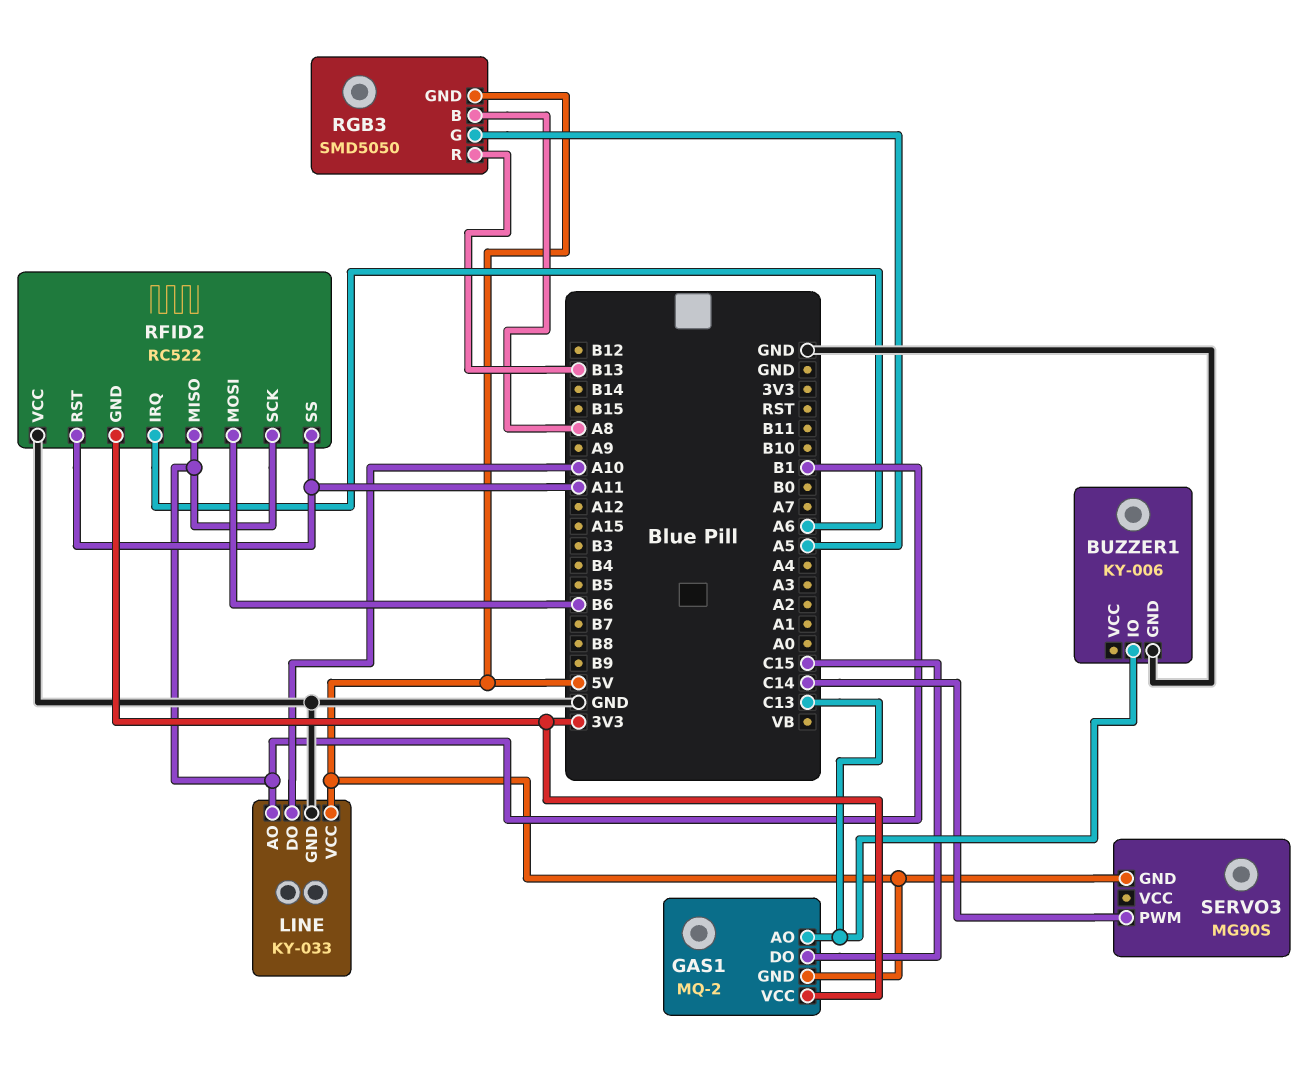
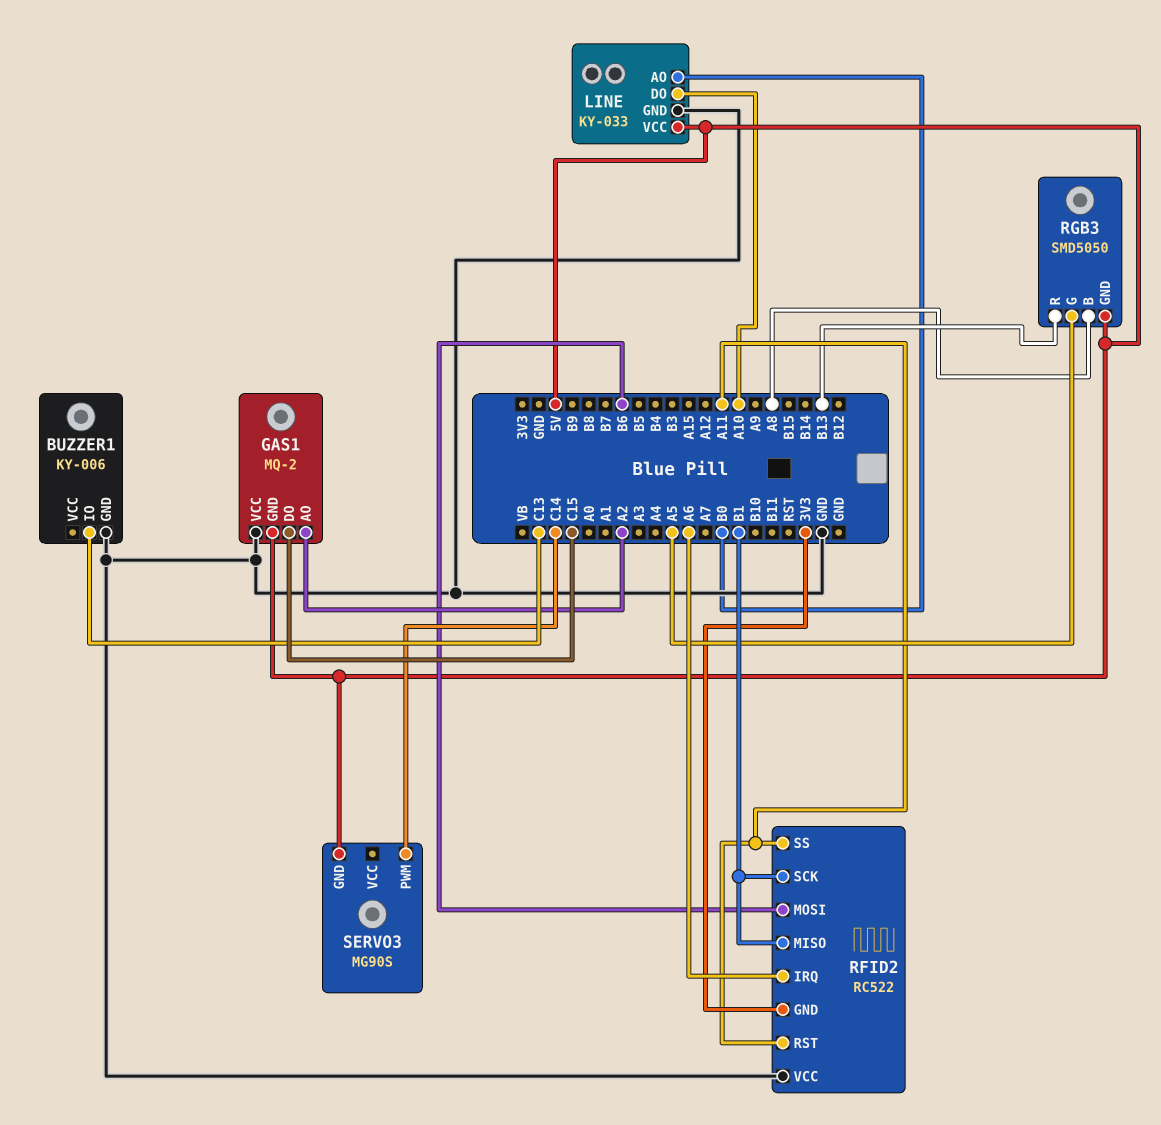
GAS1 pin AO: C13 -> A2
GAS1 pin VCC: 3V3 -> GND
LINE pin AO: B1 -> B0

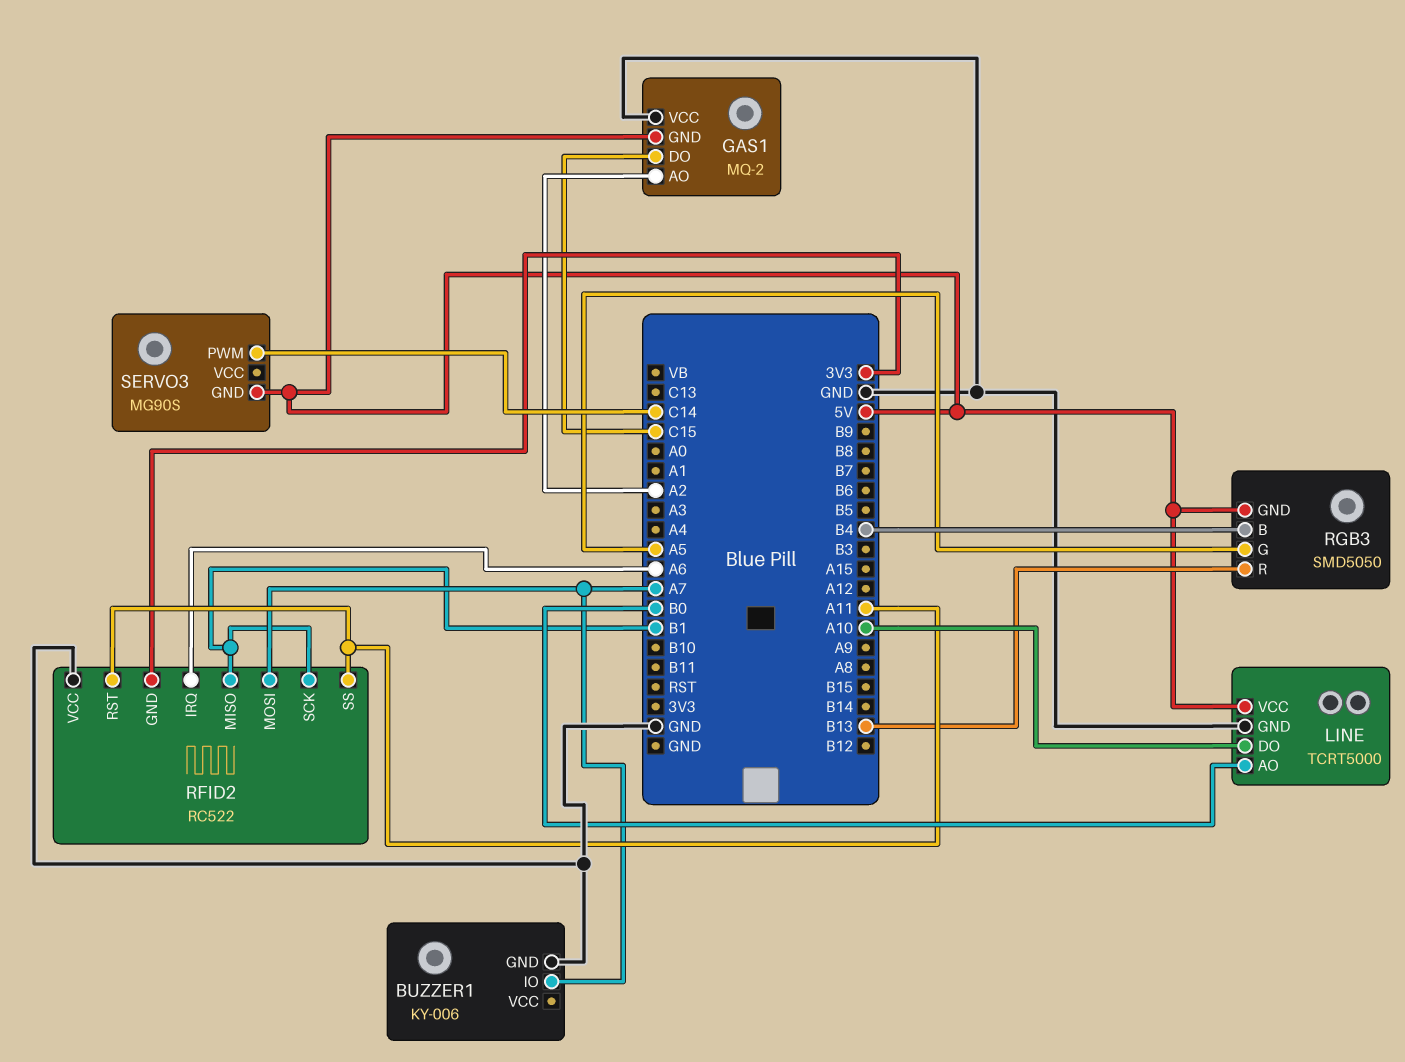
BUZZER1 pin IO: C13 -> A7
LINE: KY-033 -> TCRT5000
RFID2 pin MOSI: B6 -> A7
RGB3 pin B: A8 -> B4

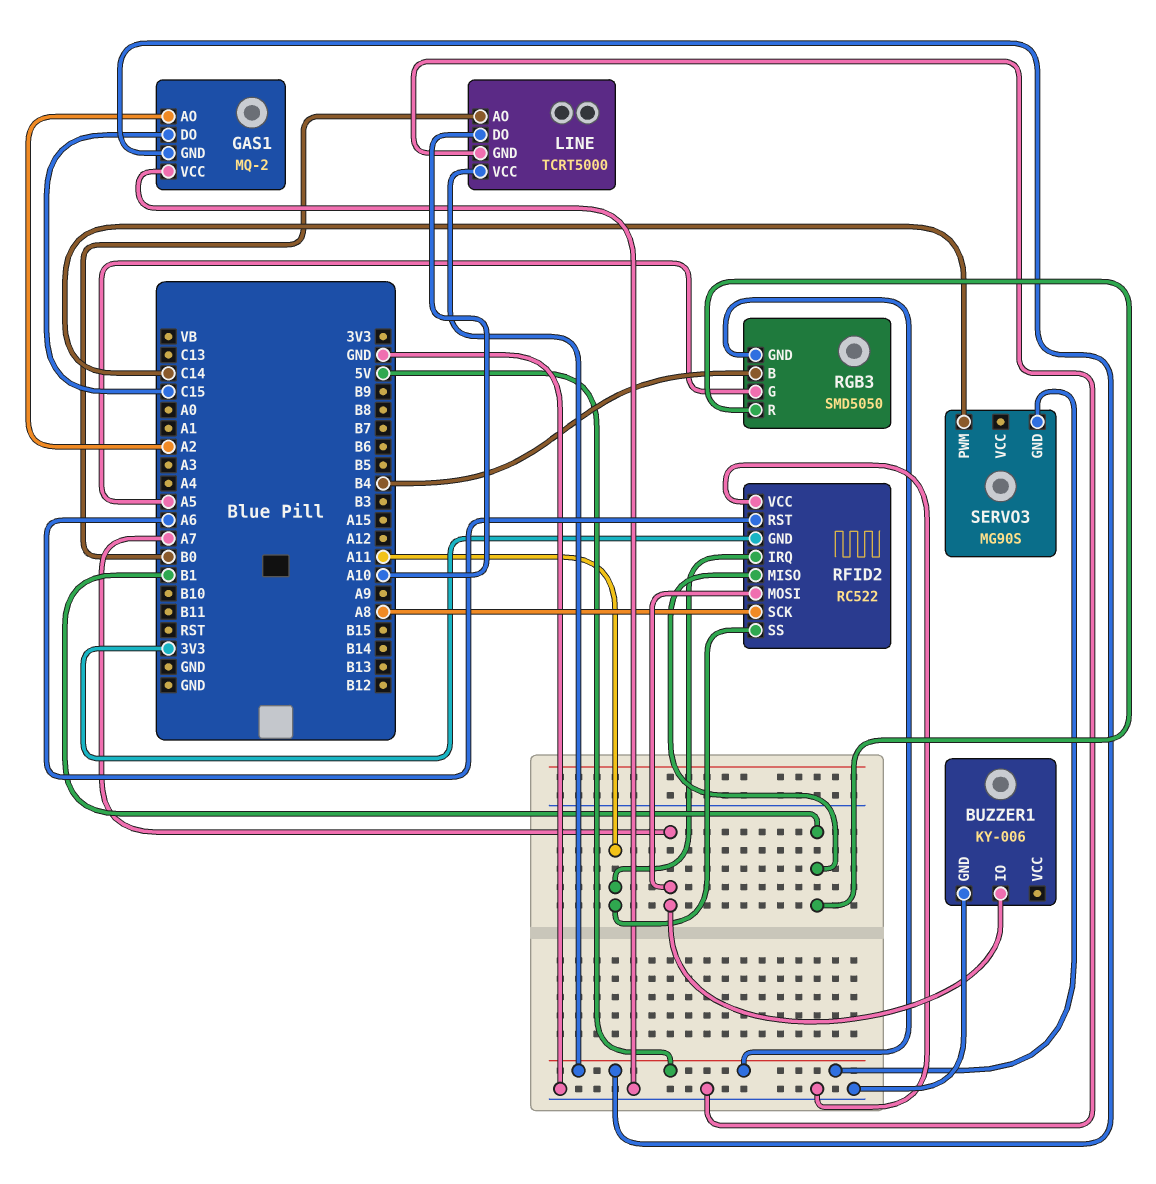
RFID2 pin IRQ: A6 -> A11
RFID2 pin RST: A11 -> A6
RFID2 pin SCK: B1 -> A8
RGB3 pin R: B13 -> B1

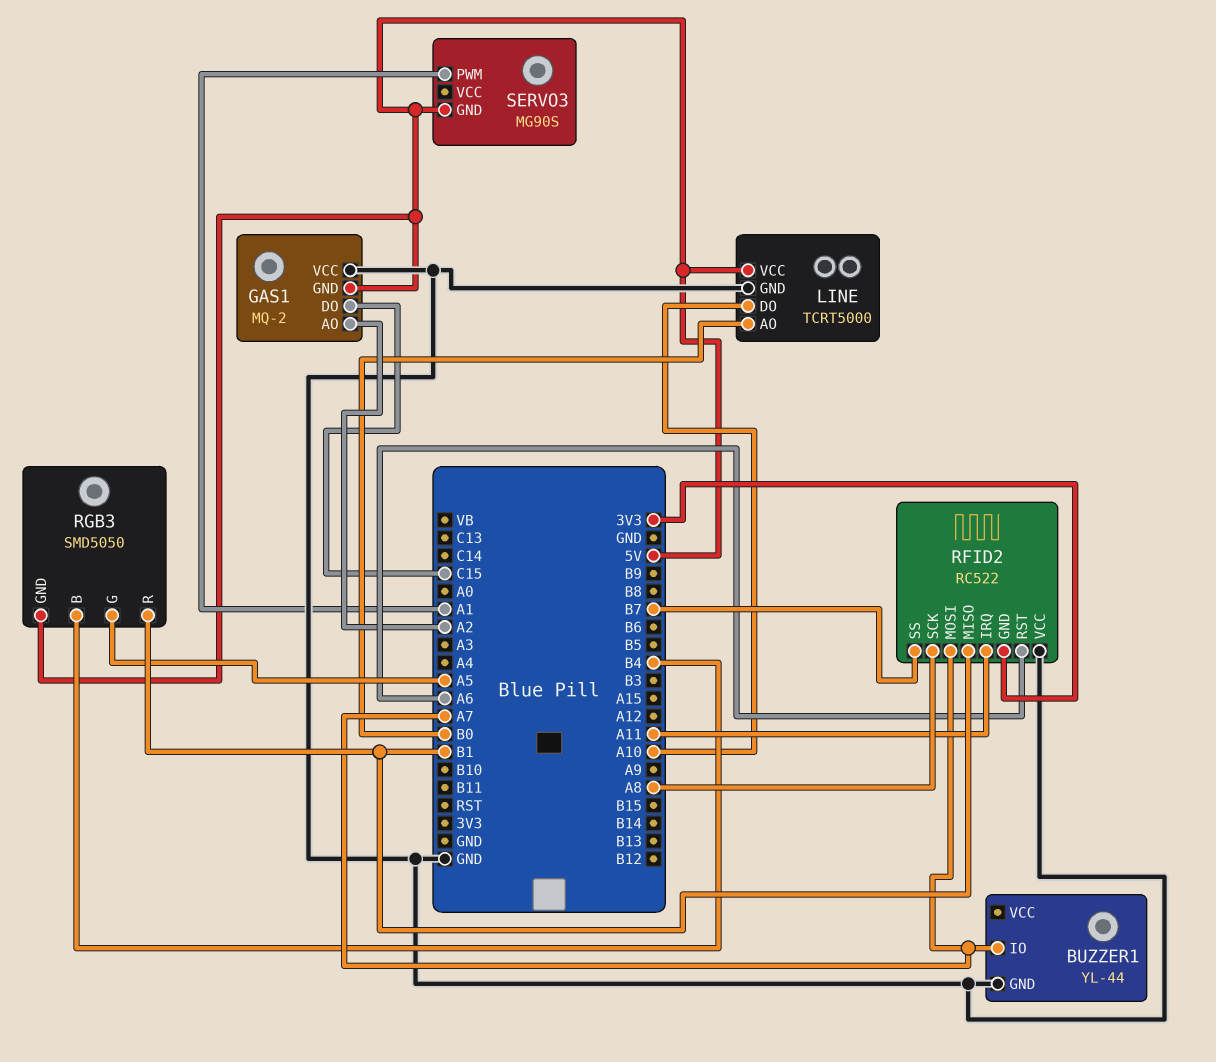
BUZZER1: KY-006 -> YL-44
RFID2 pin SS: A11 -> B7
SERVO3 pin PWM: C14 -> A1

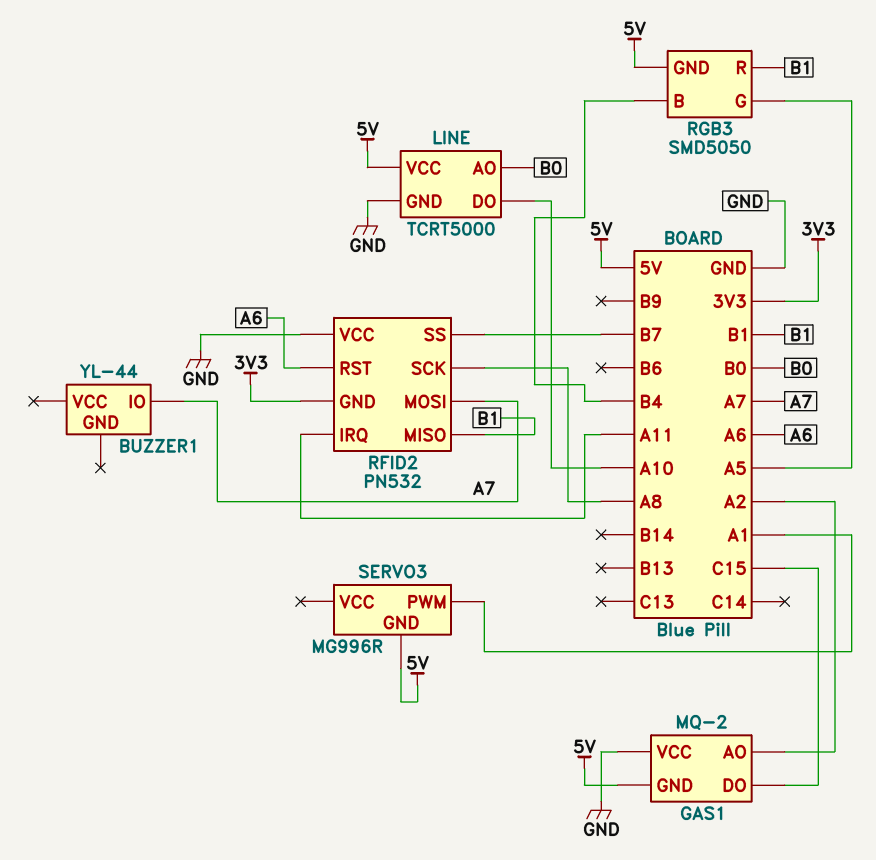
BUZZER1 pin GND: GND -> none
RFID2: RC522 -> PN532
SERVO3: MG90S -> MG996R

